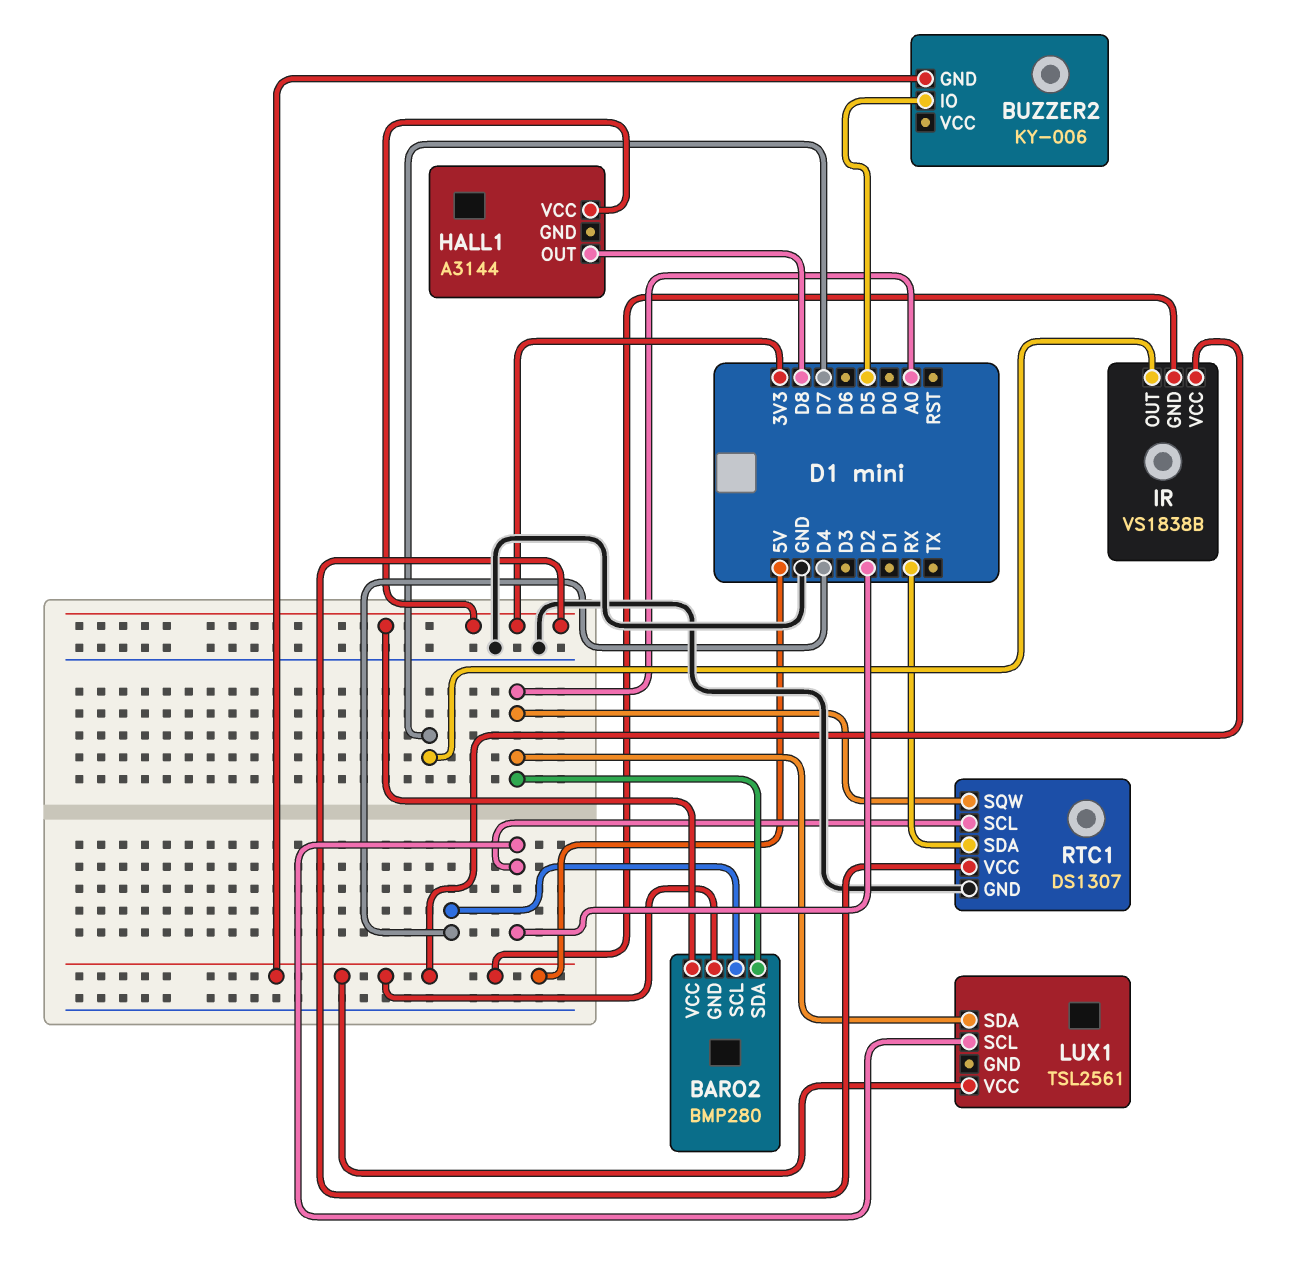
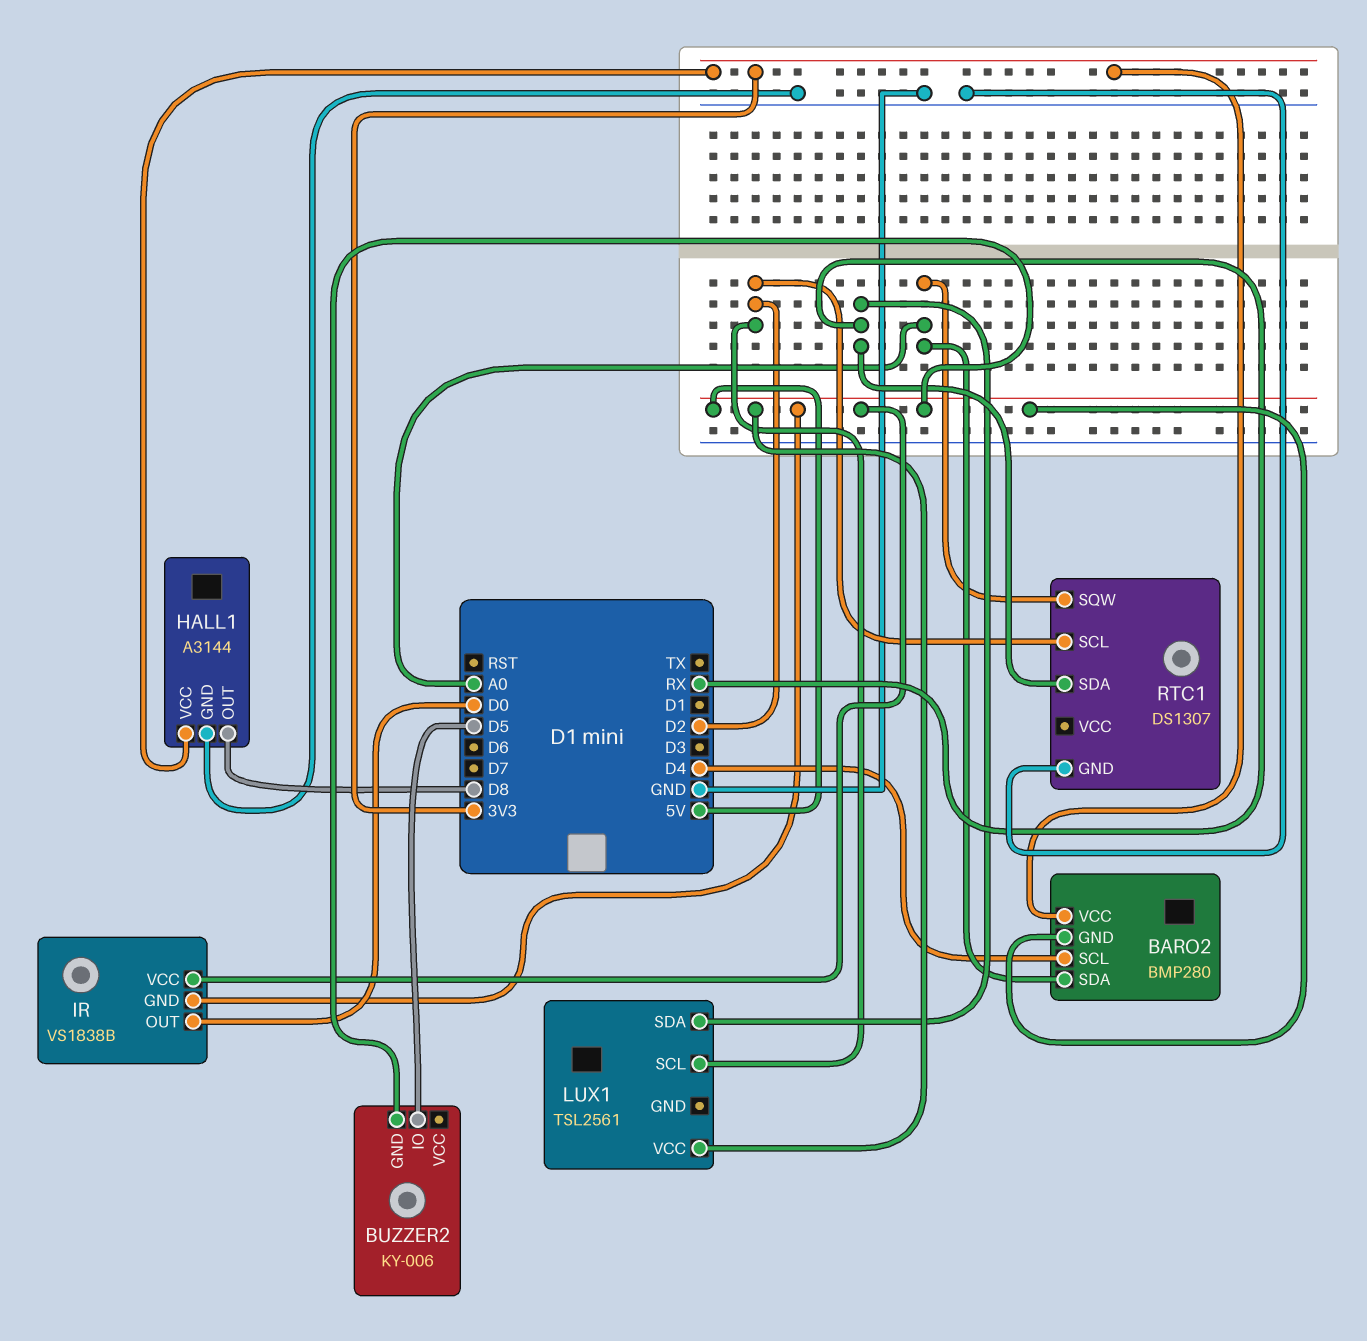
HALL1 pin GND: none -> GND
IR pin OUT: D7 -> D0
LUX1 pin SDA: A0 -> RX
RTC1 pin VCC: 3V3 -> none

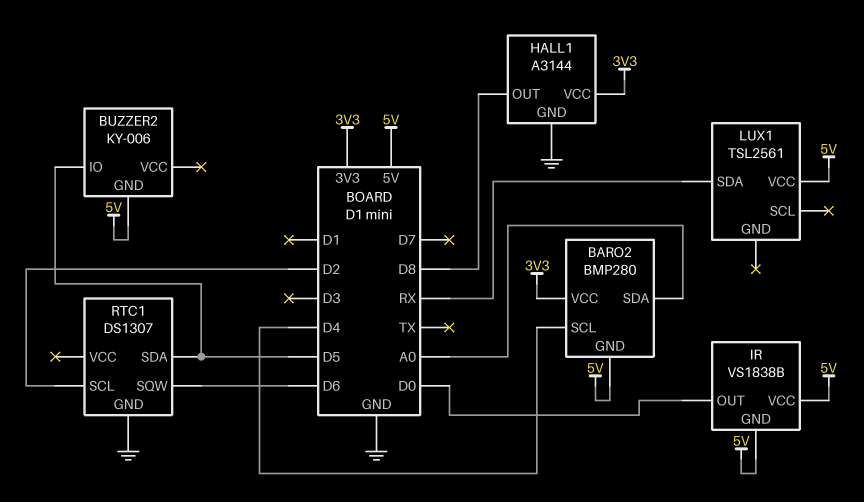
LUX1 pin SCL: D2 -> none
RTC1 pin SDA: RX -> D5
RTC1 pin SQW: A0 -> D6

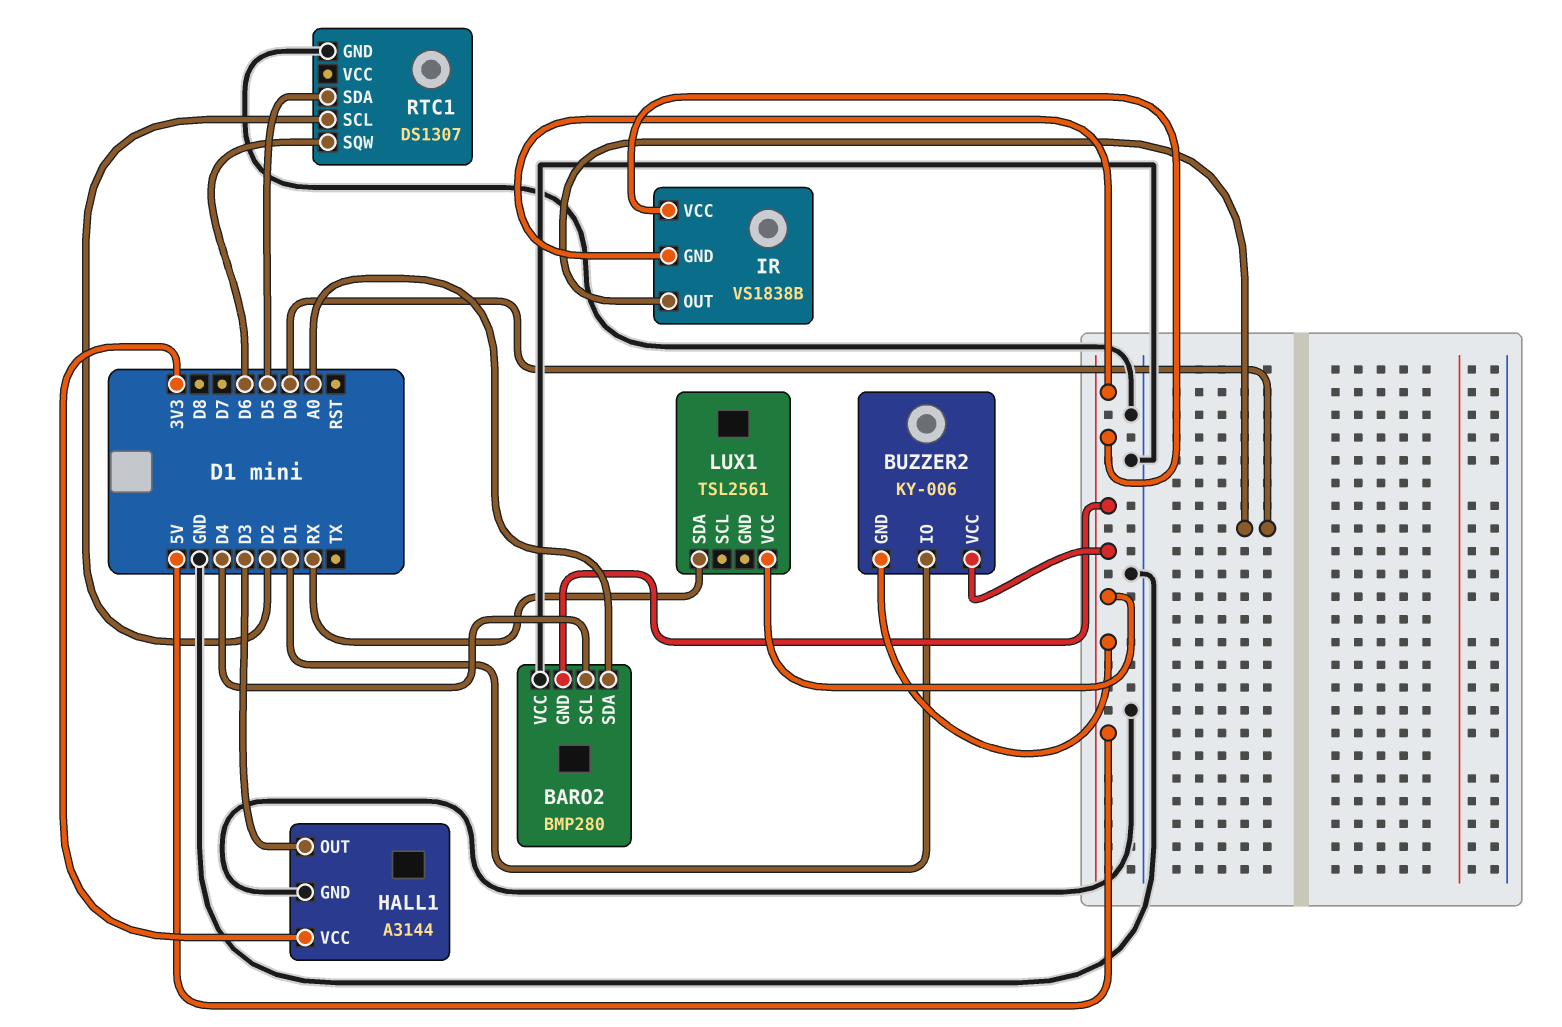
BARO2 pin VCC: 3V3 -> GND
BUZZER2 pin IO: D5 -> D1
BUZZER2 pin VCC: none -> 5V
HALL1 pin OUT: D8 -> D3

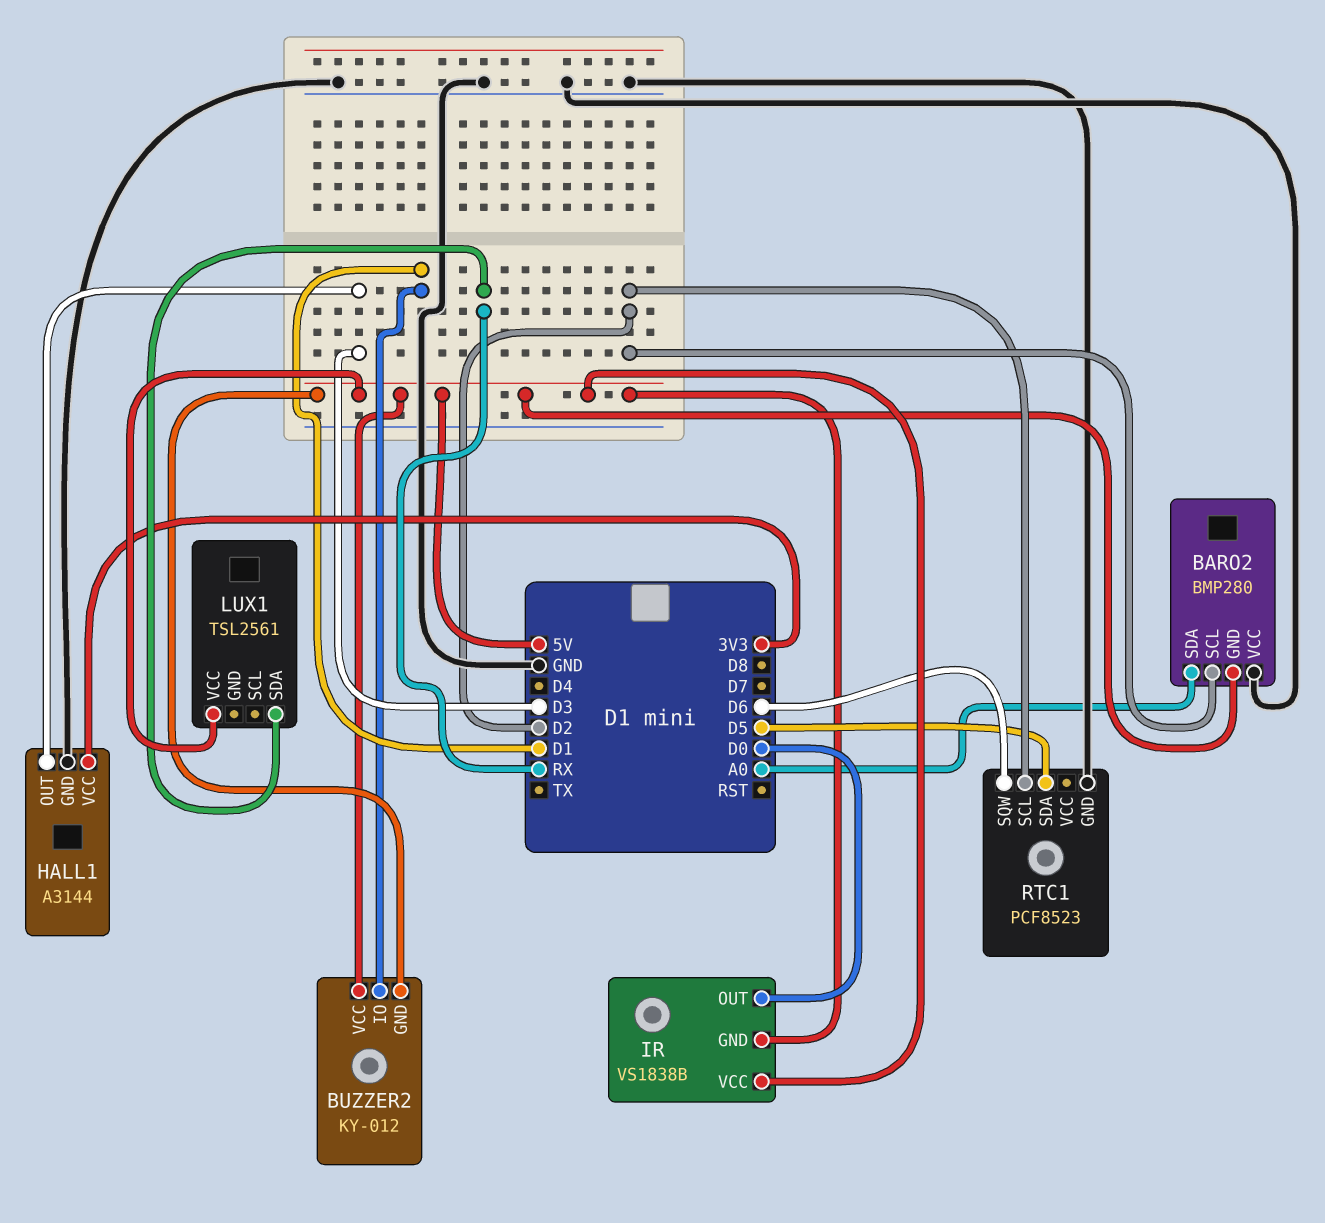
BARO2 pin SCL: D4 -> D2
BUZZER2: KY-006 -> KY-012
RTC1: DS1307 -> PCF8523

